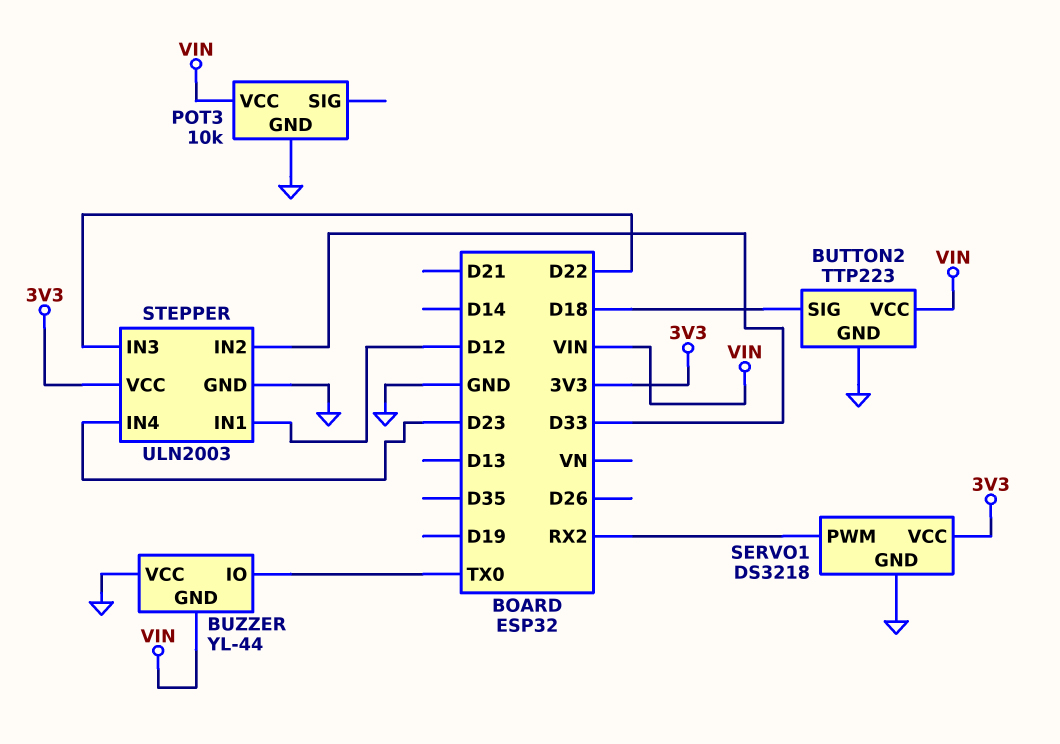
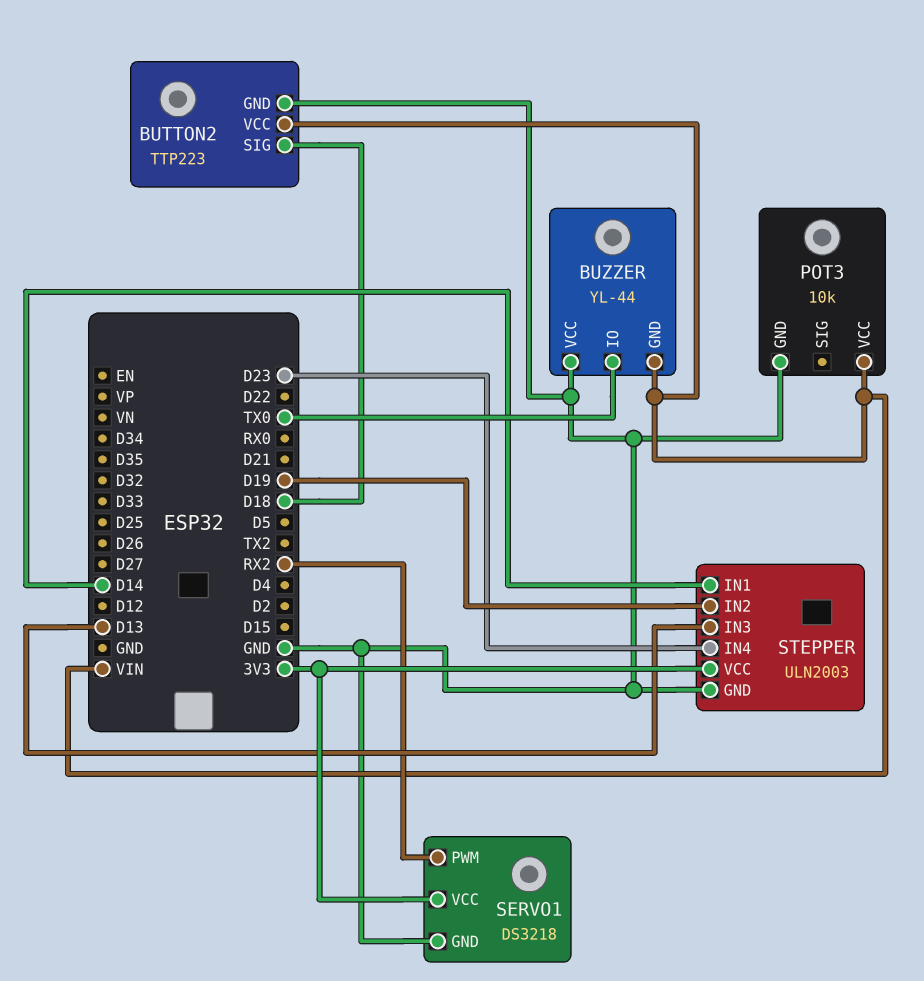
STEPPER pin IN1: D12 -> D14
STEPPER pin IN2: D33 -> D19
STEPPER pin IN3: D22 -> D13

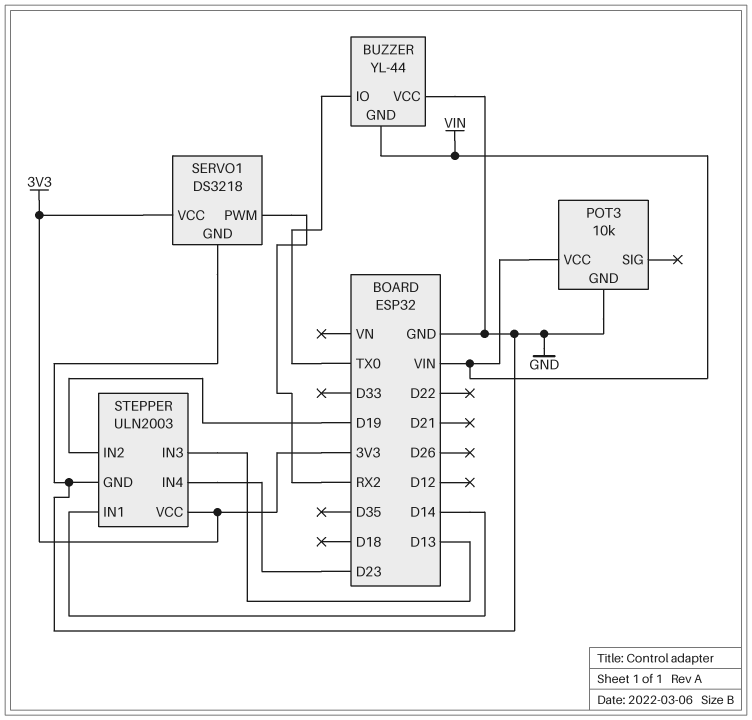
BUTTON2: TTP223 -> none
BUTTON2 pin GND: GND -> none
BUTTON2 pin SIG: D18 -> none
BUTTON2 pin VCC: VIN -> none

